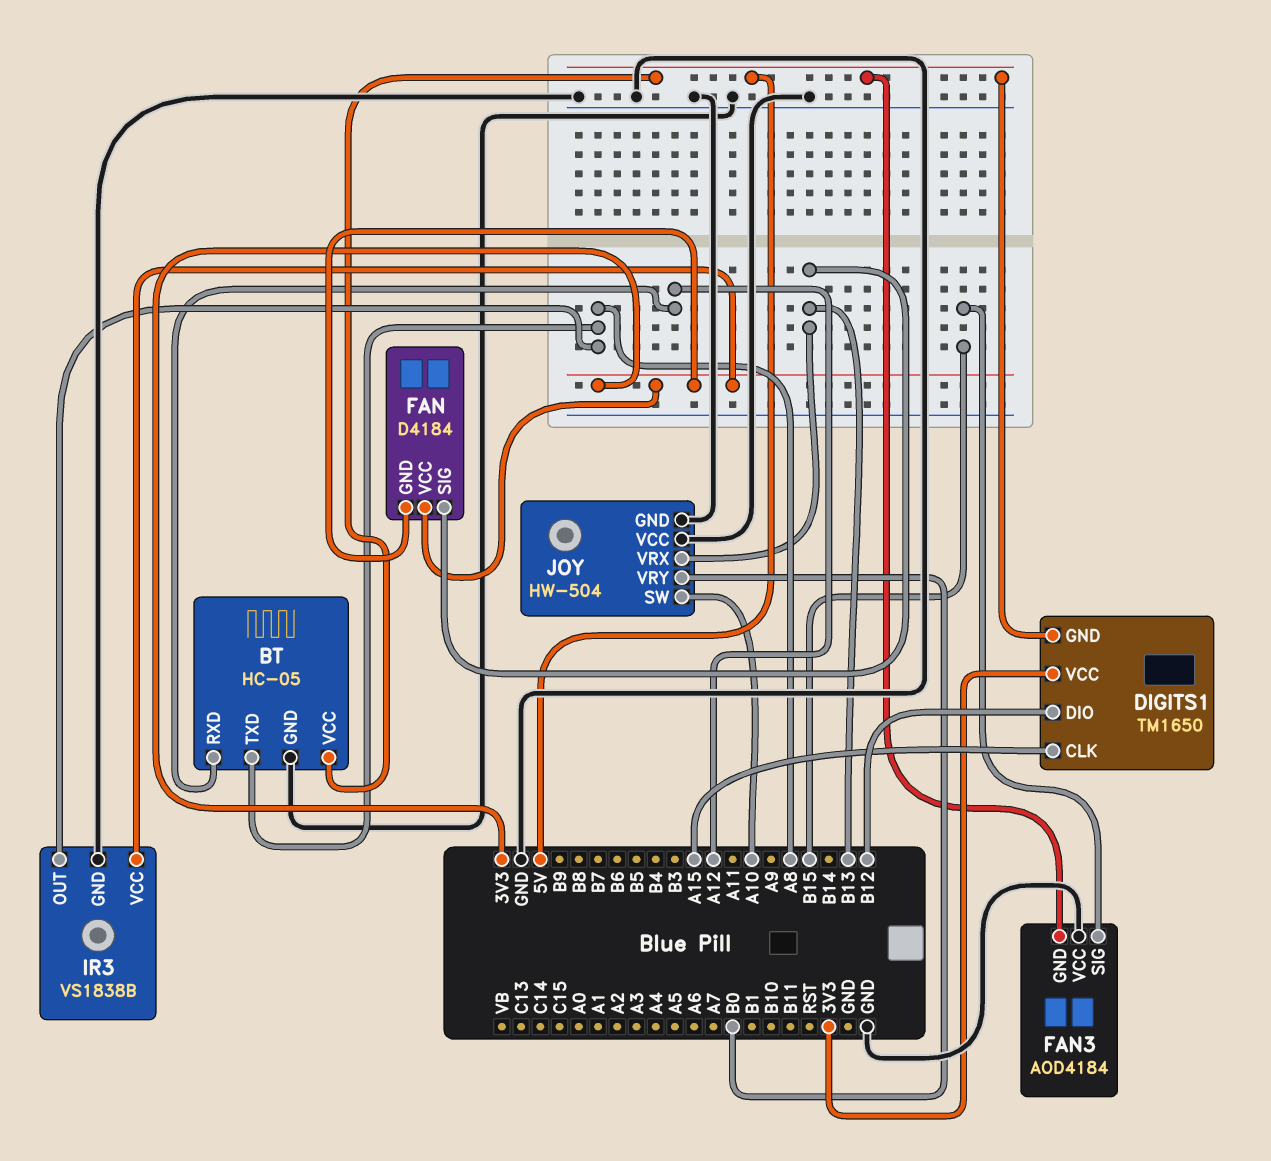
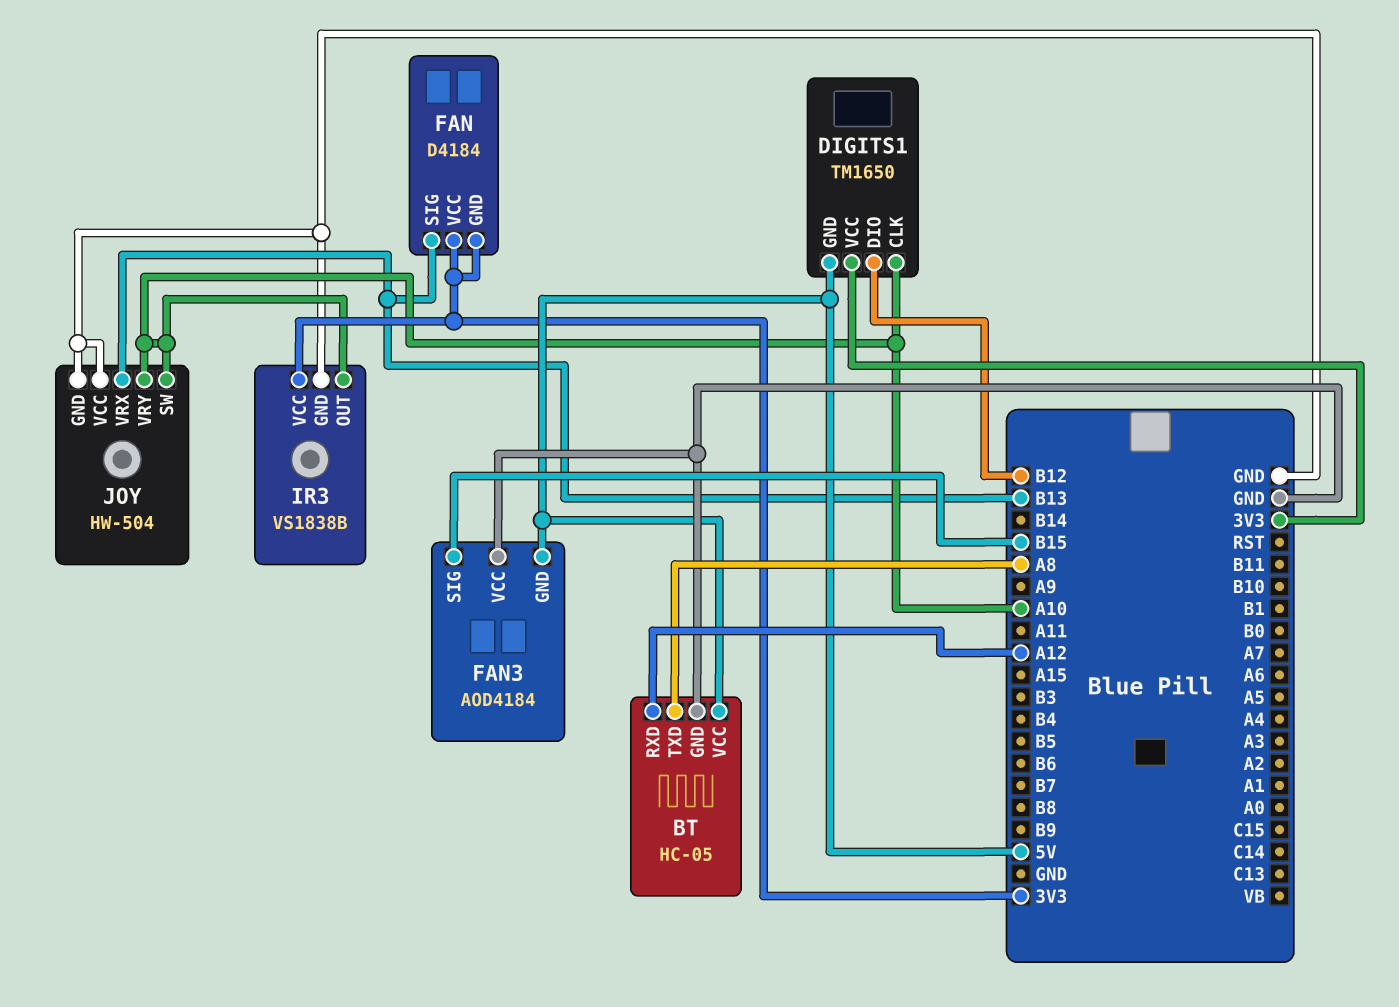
DIGITS1 pin CLK: A15 -> A10
IR3 pin OUT: A8 -> A10
JOY pin VRY: B0 -> A10

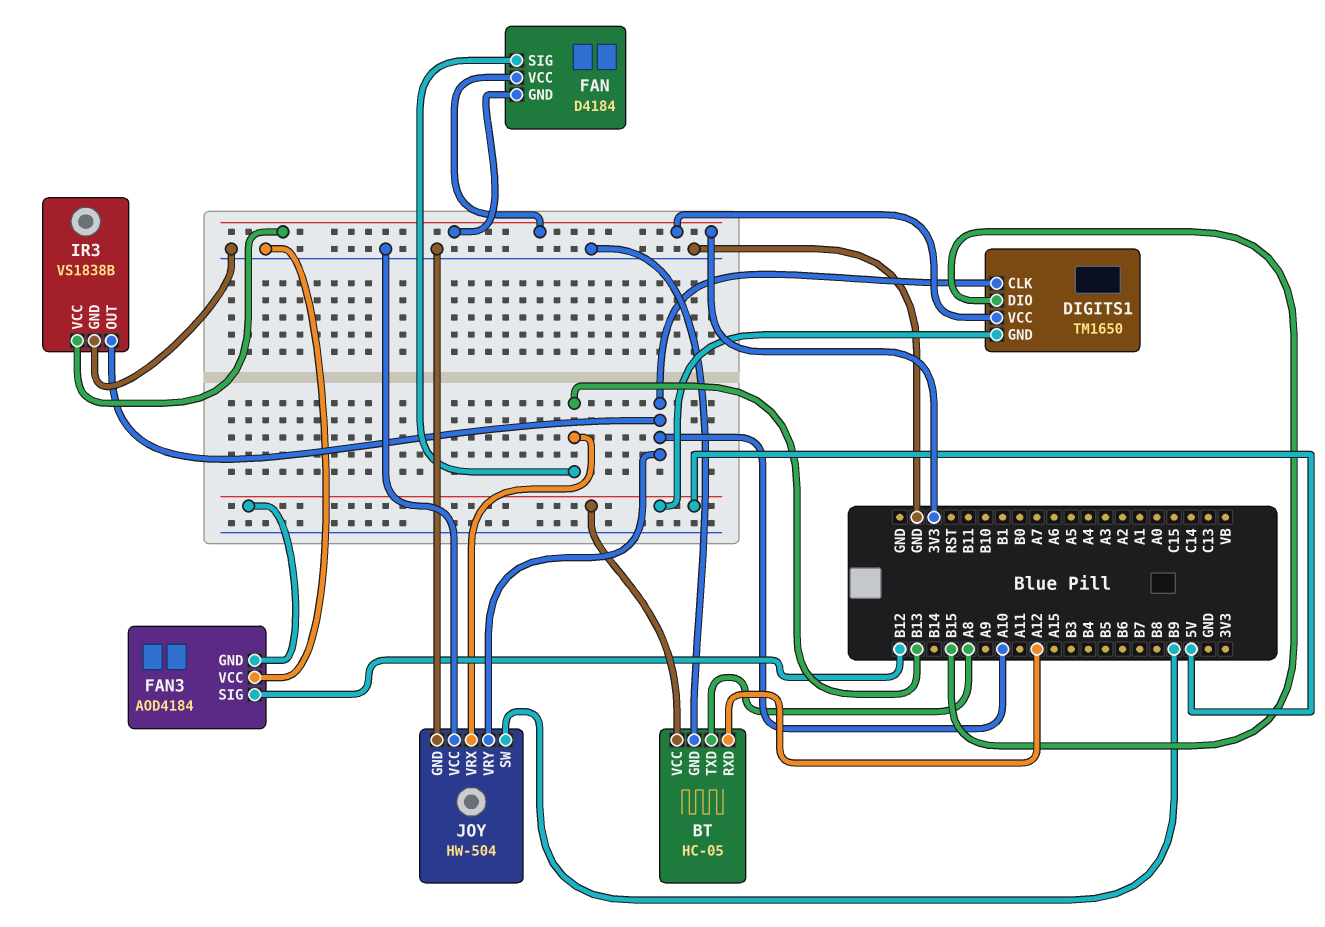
DIGITS1 pin DIO: B12 -> B15
FAN3 pin SIG: B15 -> B12
JOY pin SW: A10 -> B9

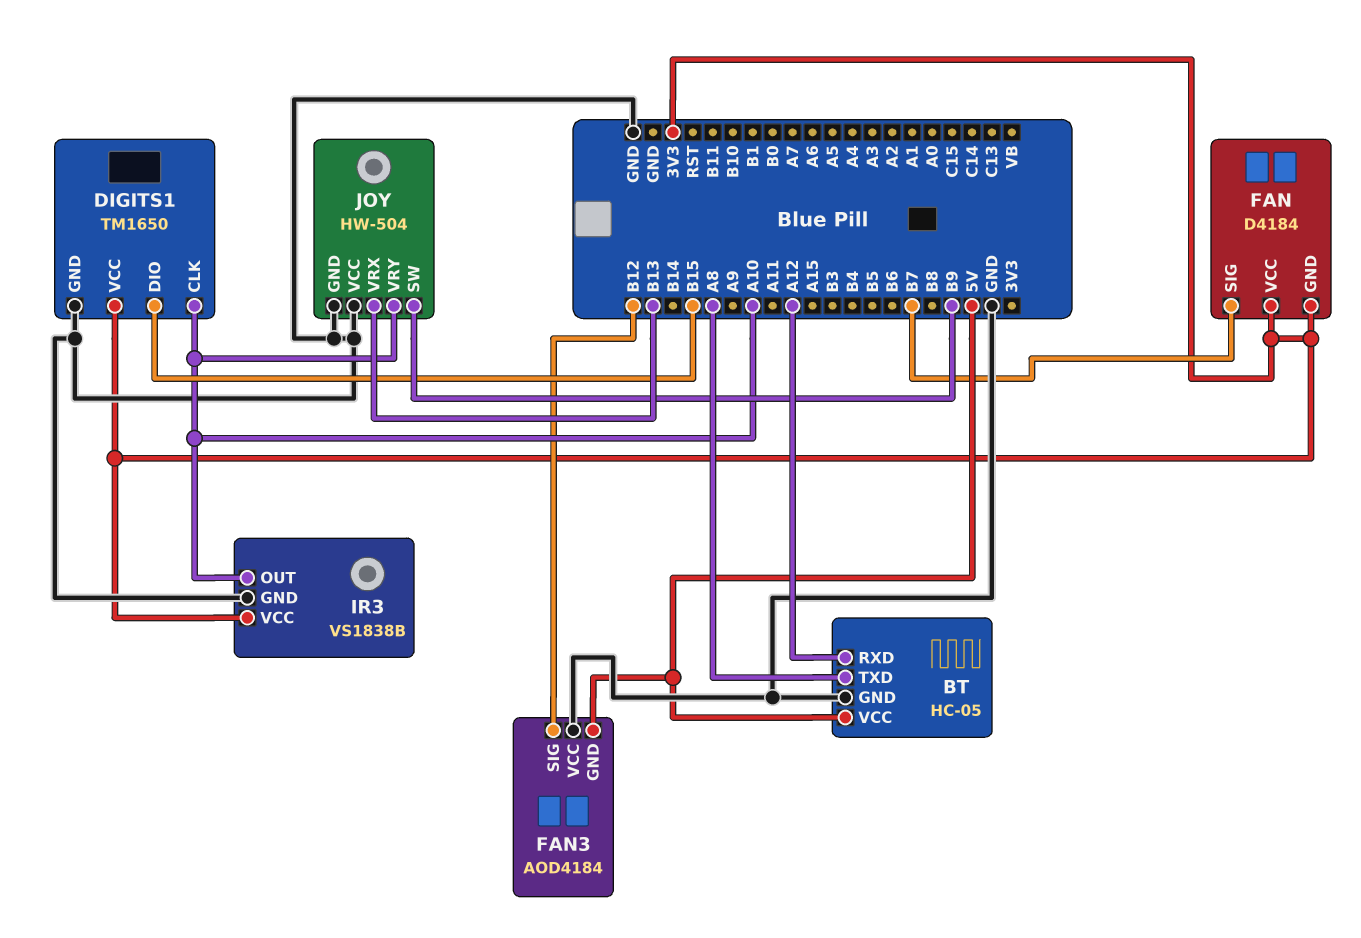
DIGITS1 pin GND: 5V -> GND
FAN pin SIG: B13 -> B7

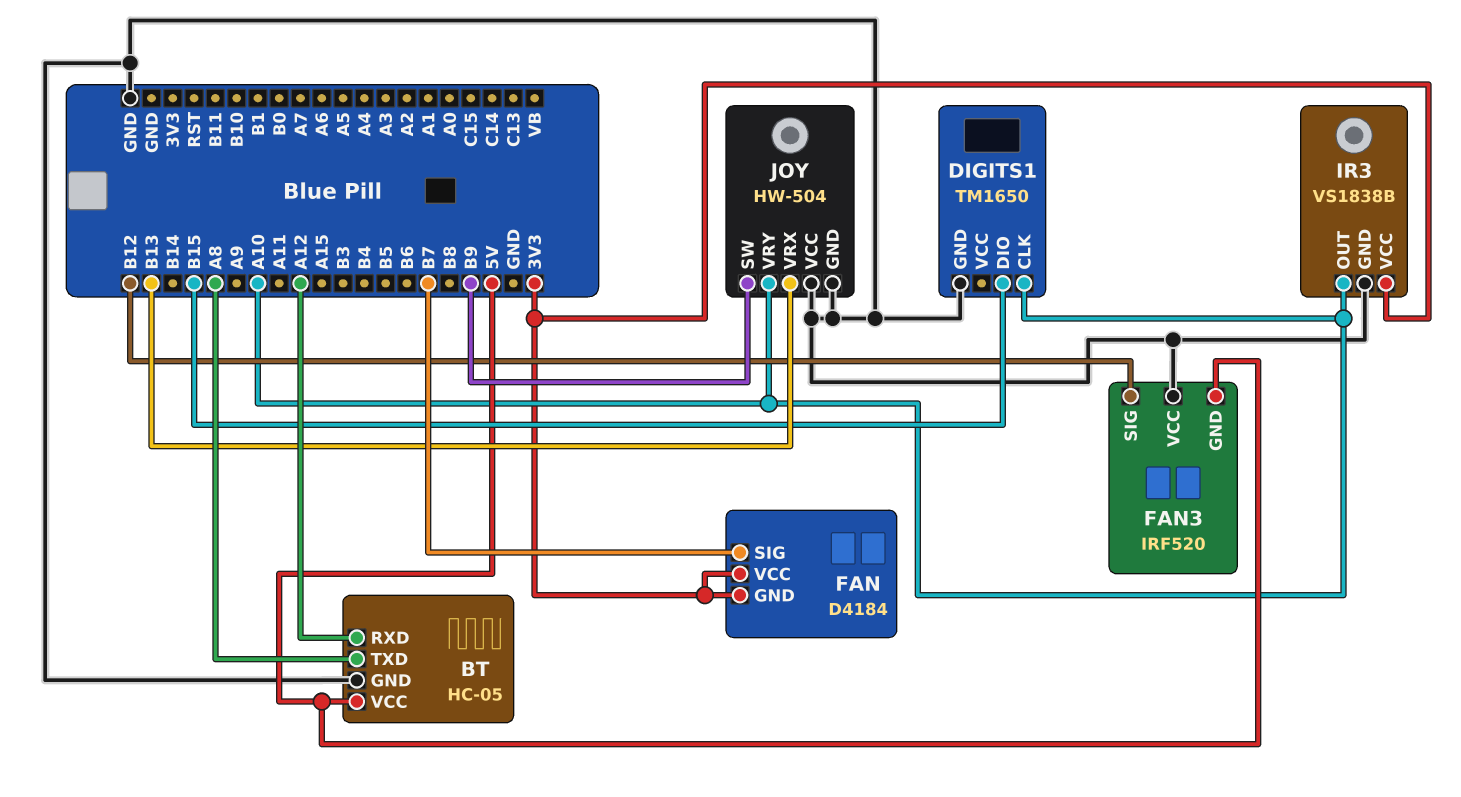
DIGITS1 pin VCC: 3V3 -> none
FAN3: AOD4184 -> IRF520

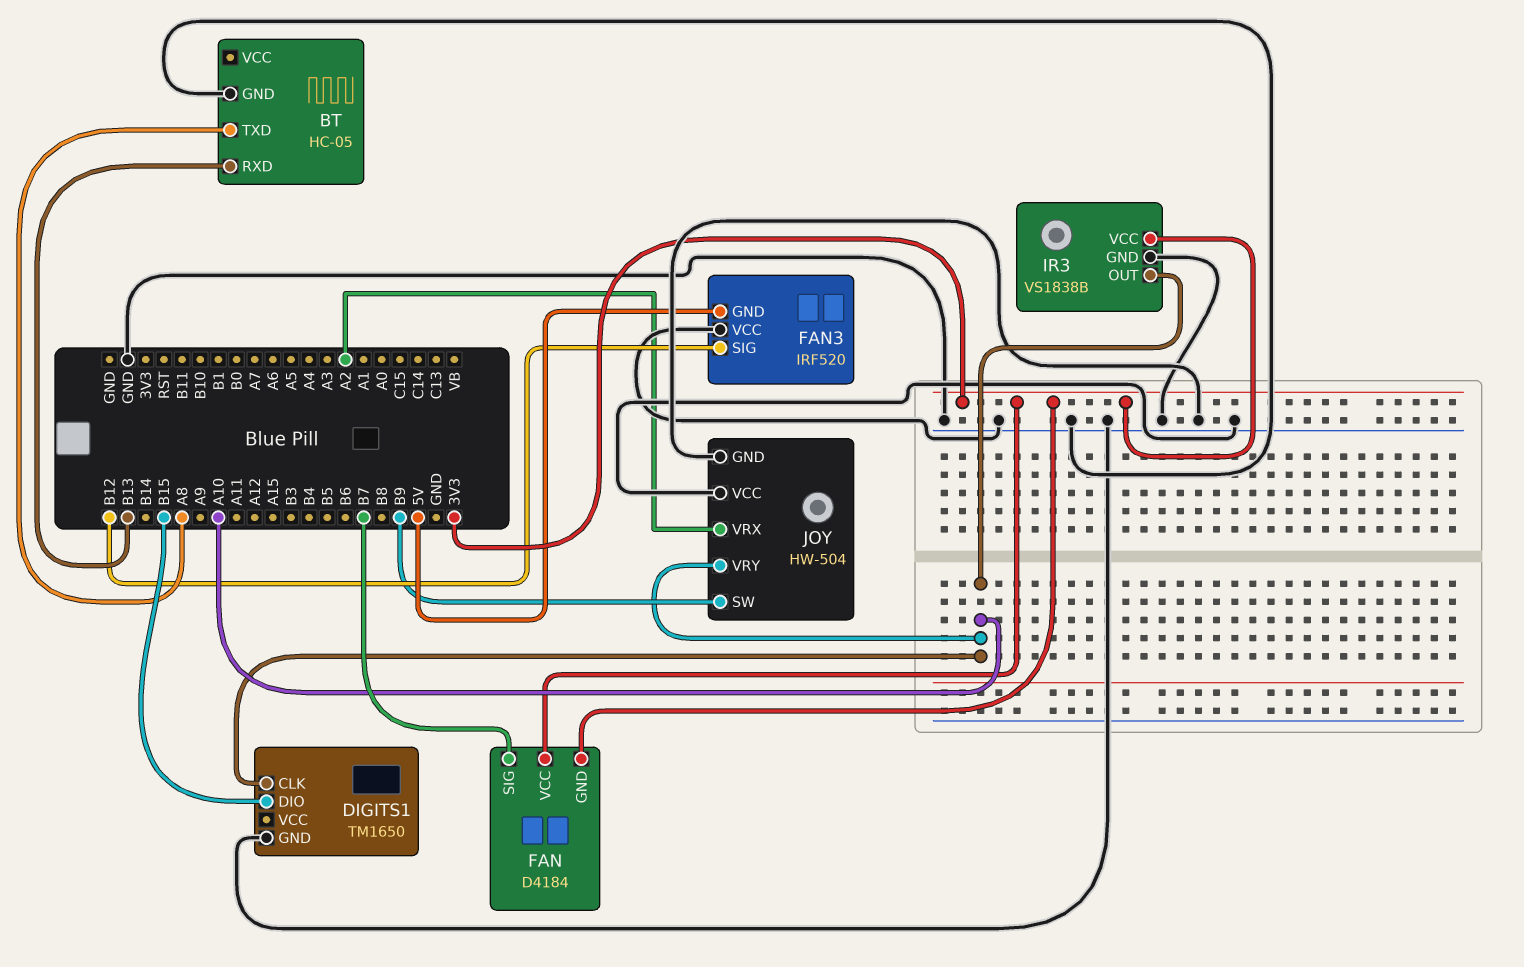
BT pin RXD: A12 -> B13
BT pin VCC: 5V -> none
JOY pin VRX: B13 -> A2

